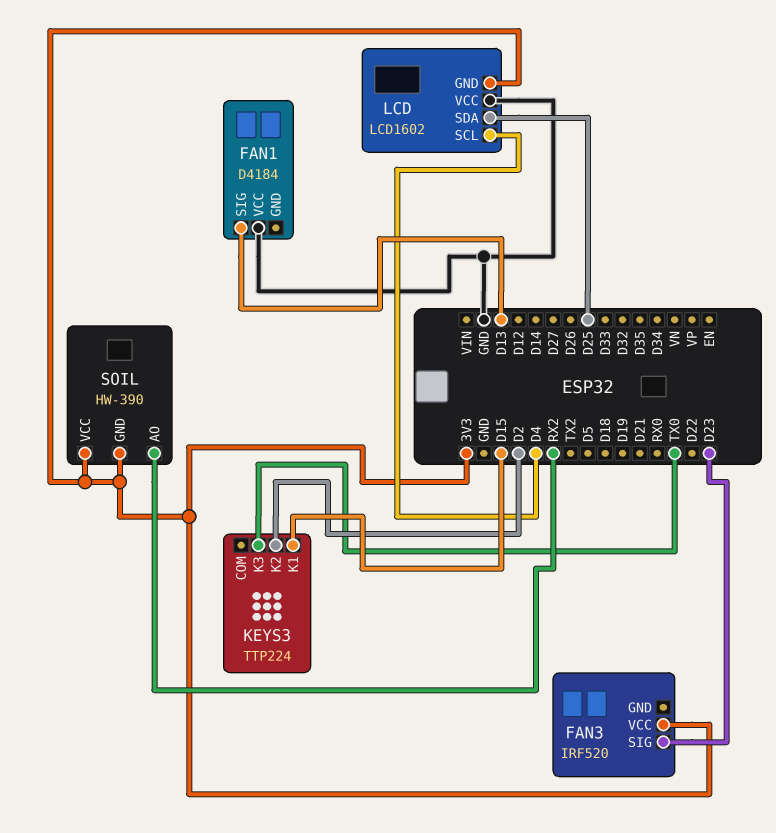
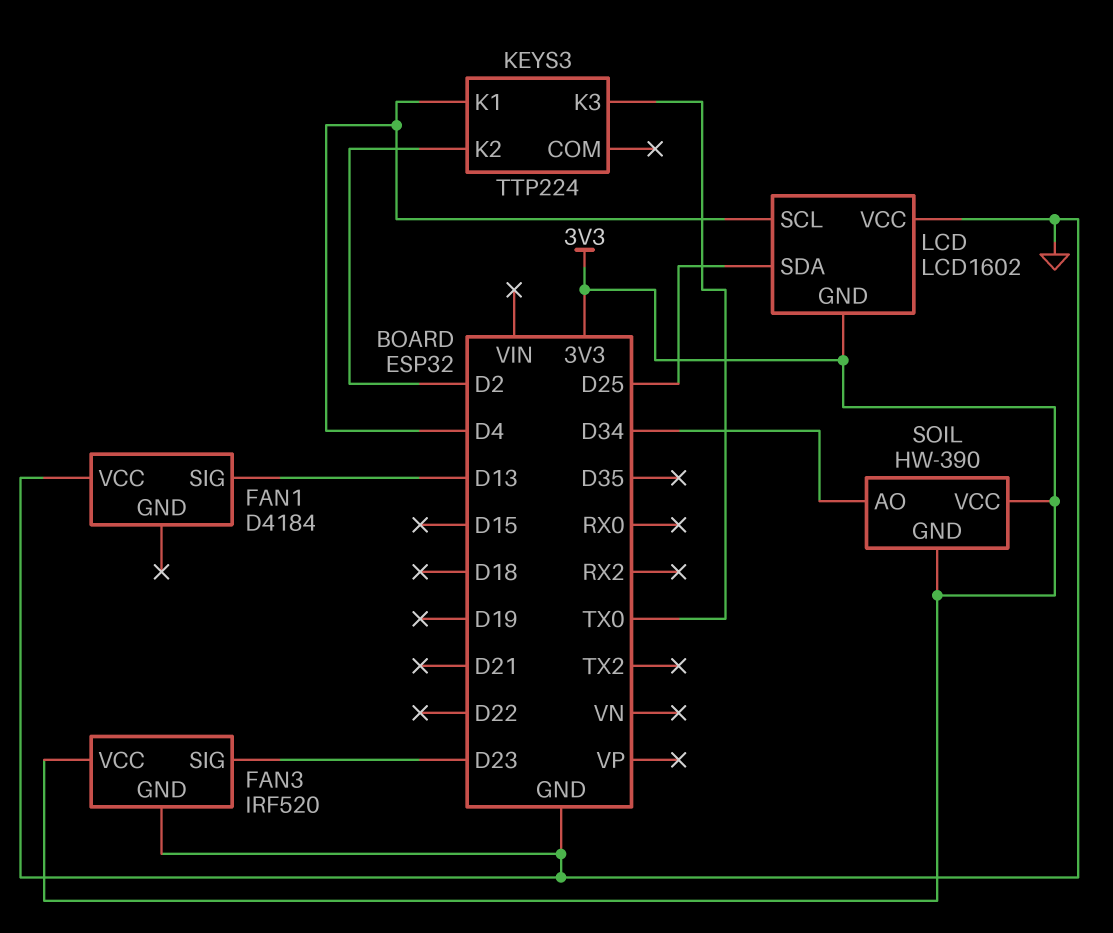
FAN3 pin GND: none -> GND
KEYS3 pin K1: D15 -> D4
SOIL pin AO: RX2 -> D34

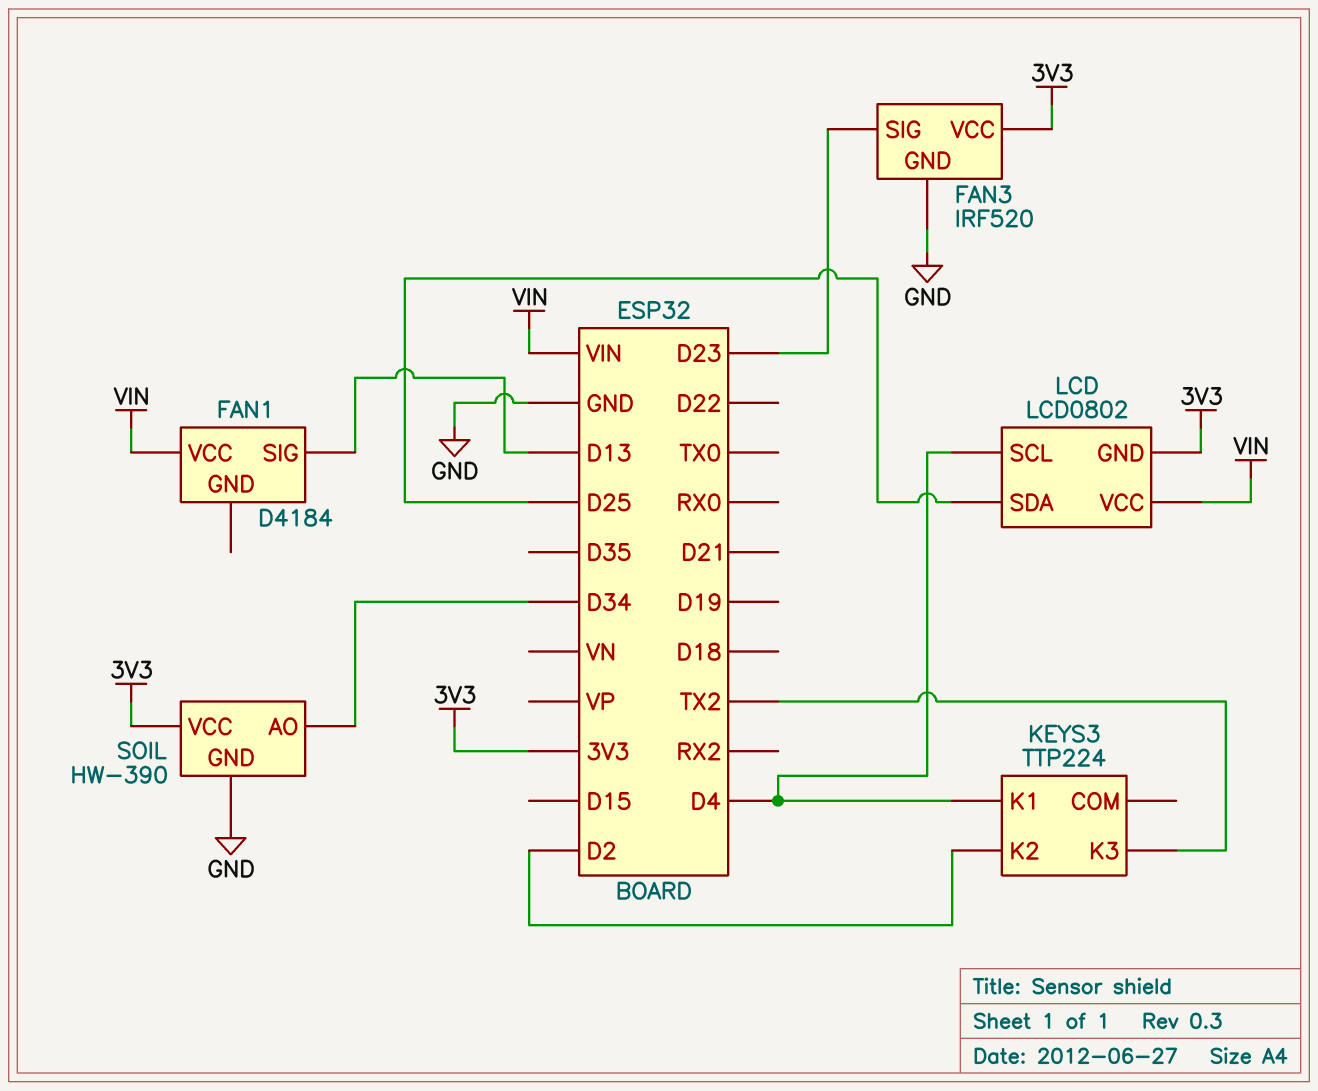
FAN1 pin VCC: GND -> VIN
KEYS3 pin K3: TX0 -> TX2
LCD: LCD1602 -> LCD0802
LCD pin VCC: GND -> VIN
SOIL pin GND: 3V3 -> GND

